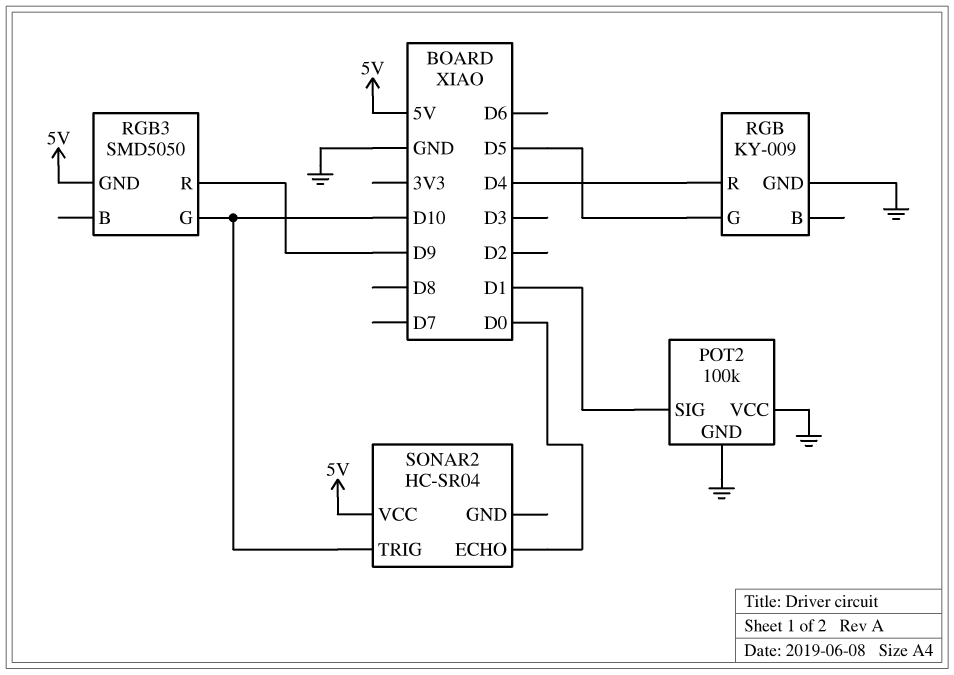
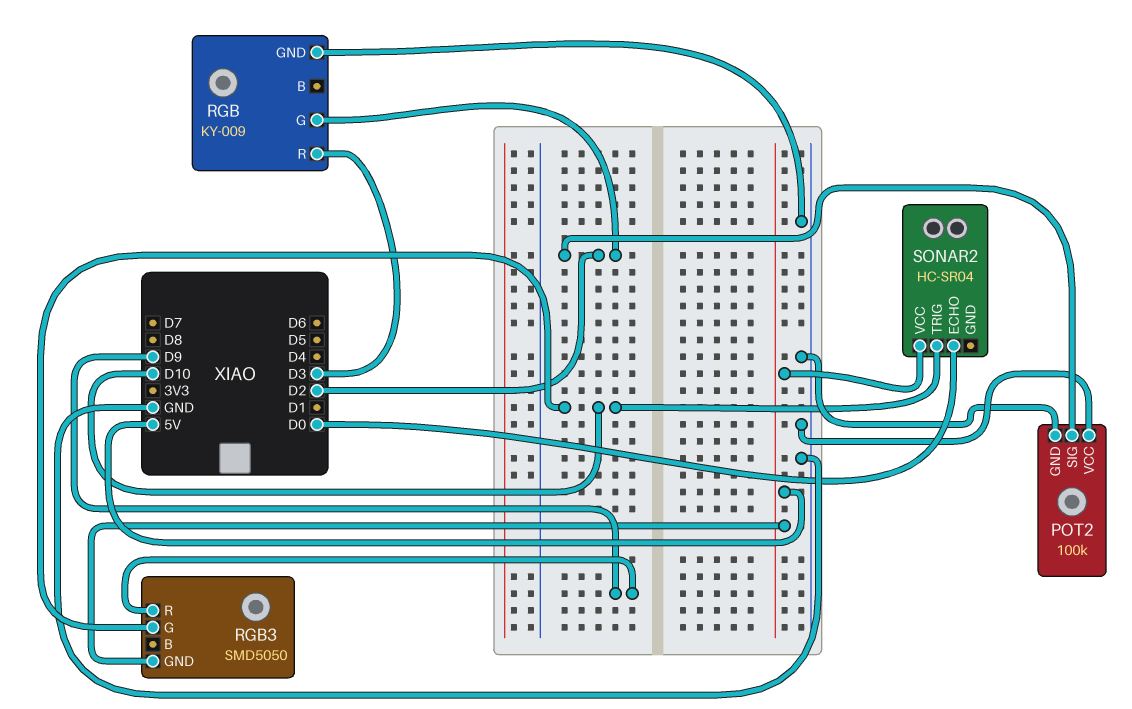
POT2 pin SIG: D1 -> D2
RGB pin G: D5 -> D2
RGB pin R: D4 -> D3

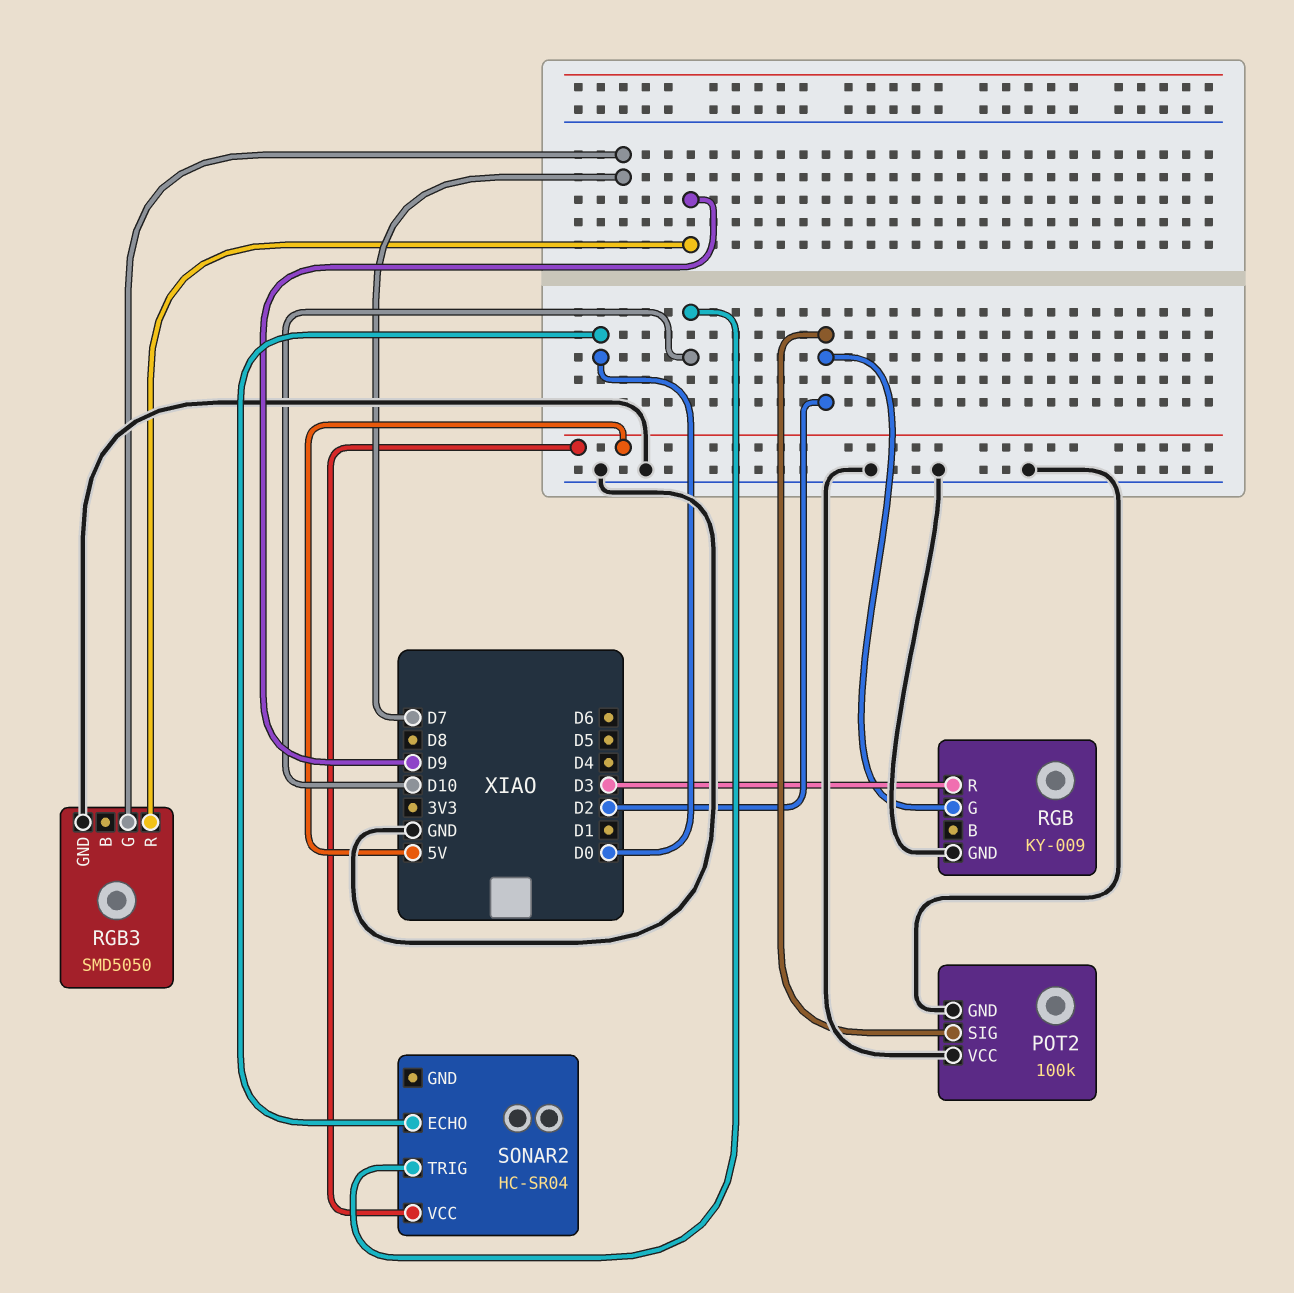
RGB3 pin G: D10 -> D7
RGB3 pin GND: 5V -> GND

